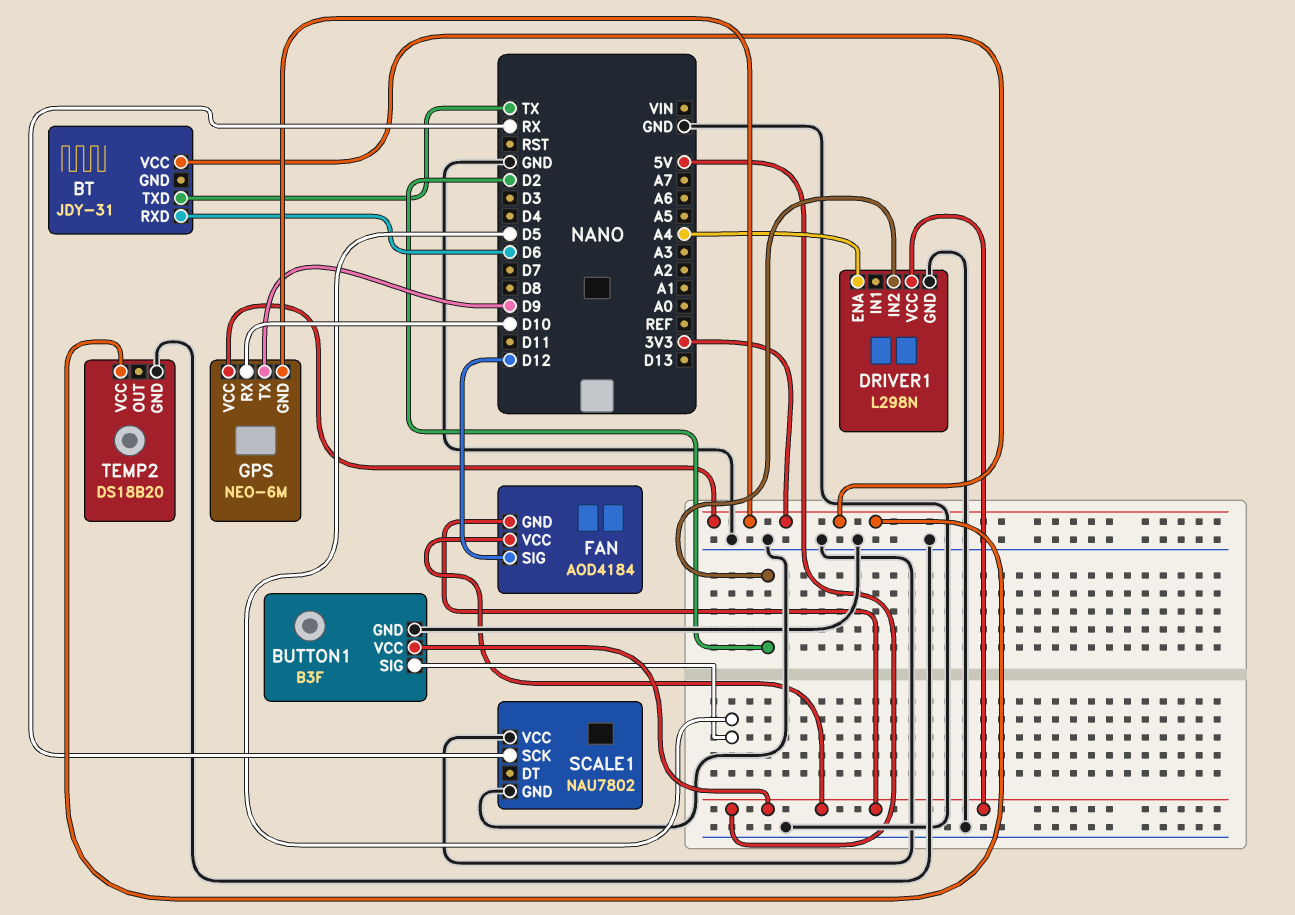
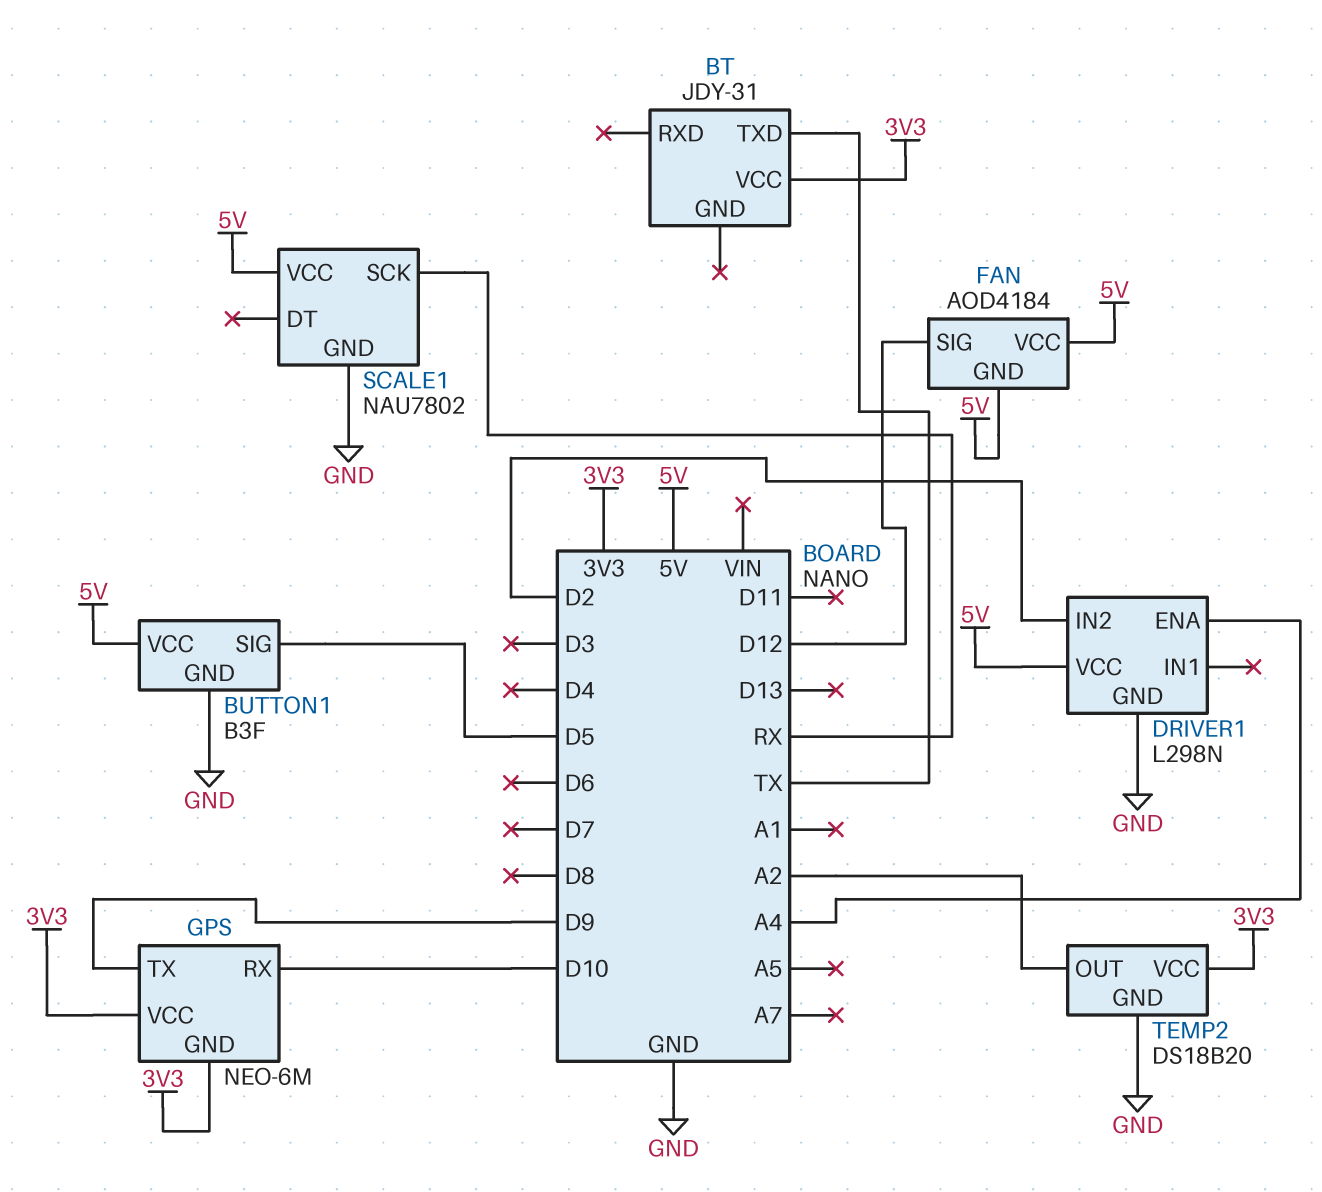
BT pin RXD: D6 -> none
SCALE1 pin VCC: GND -> 5V
TEMP2 pin OUT: none -> A2

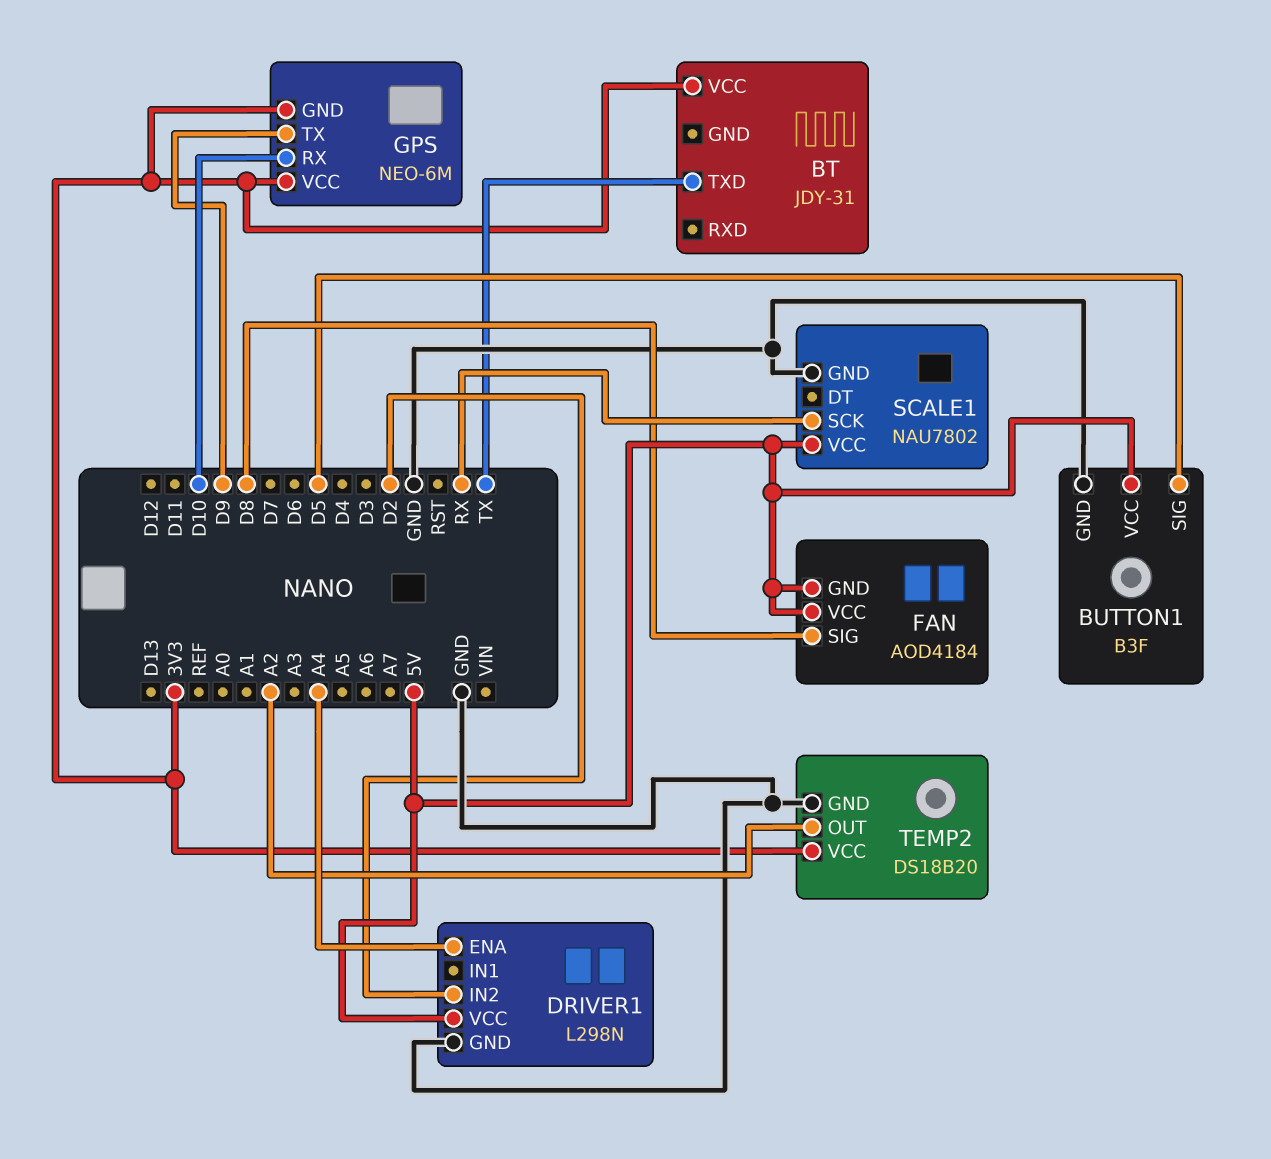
FAN pin SIG: D12 -> D8

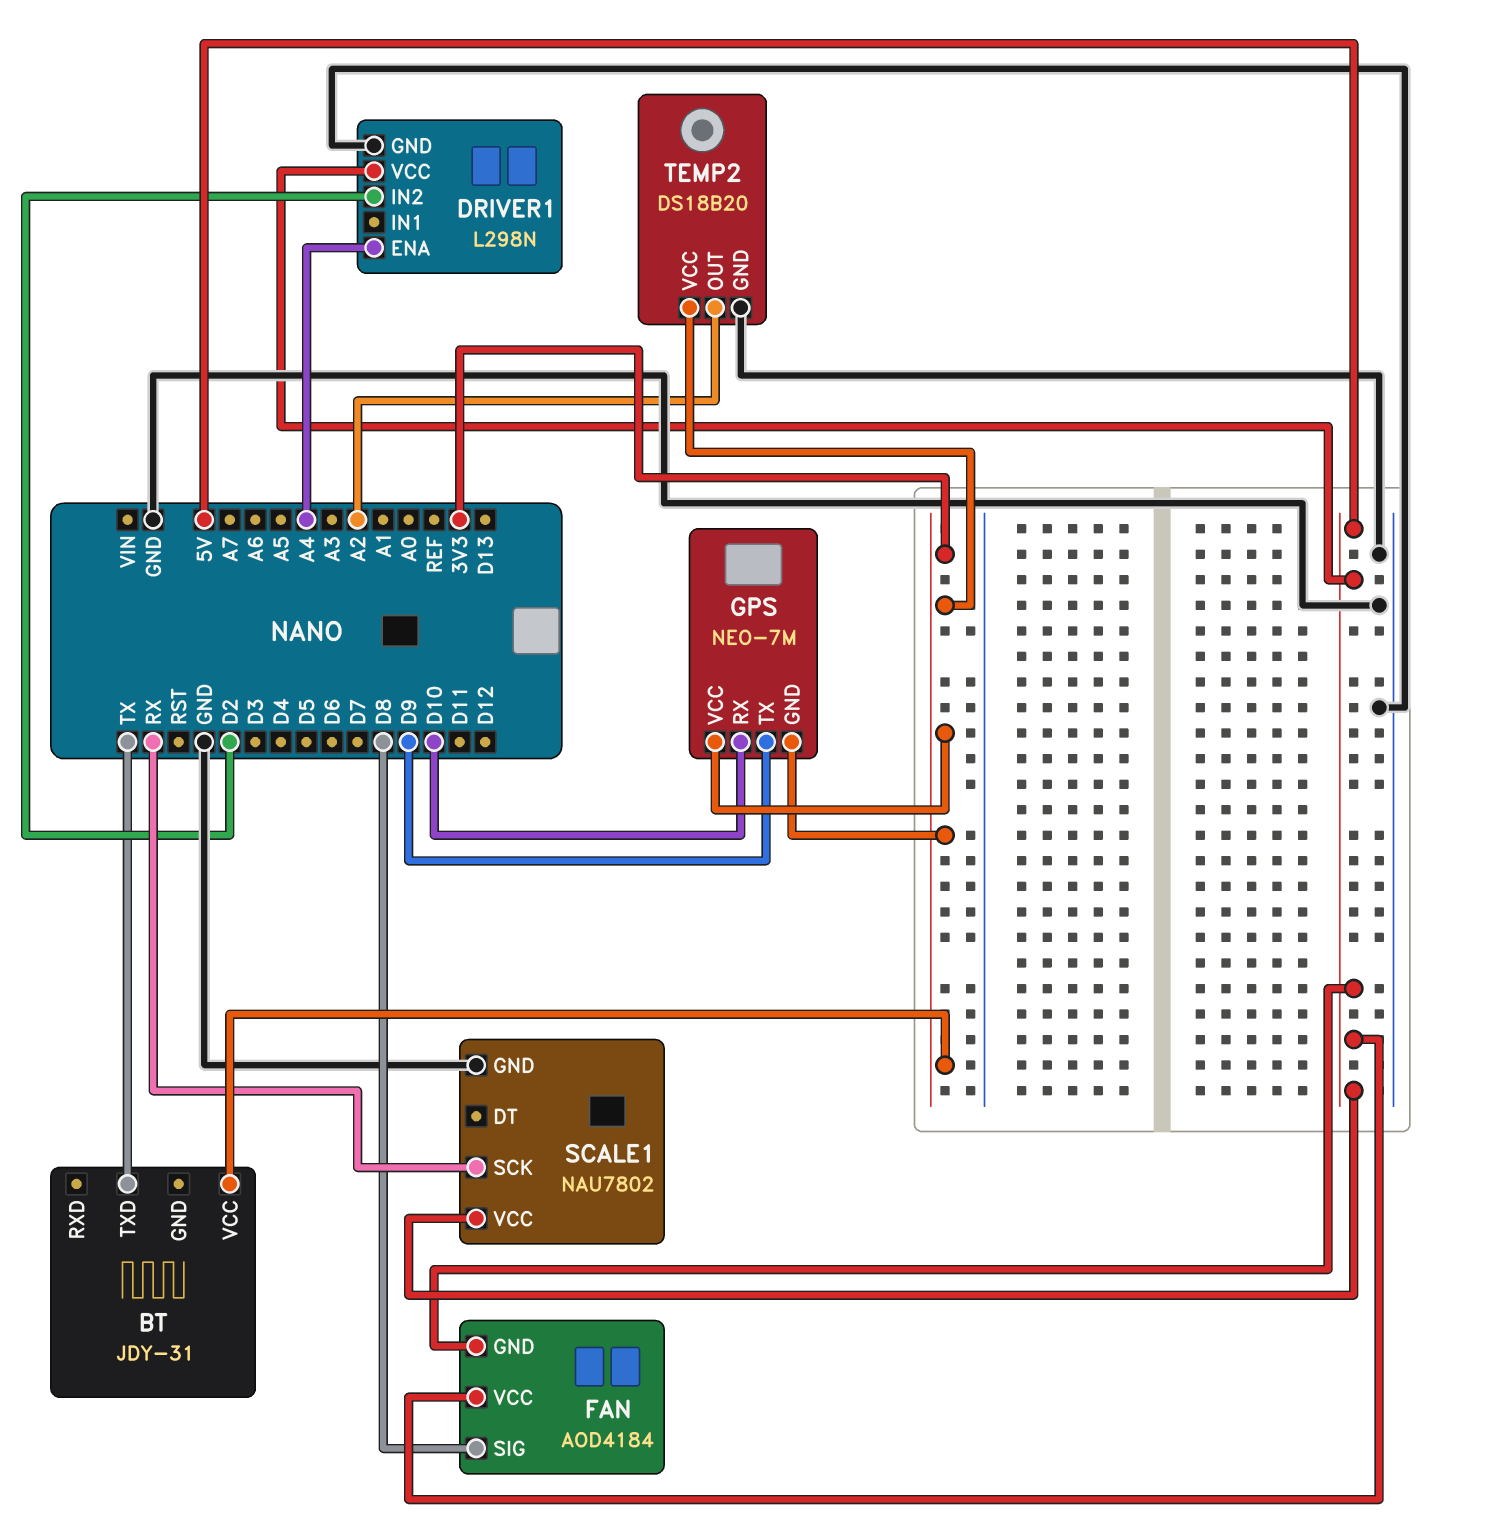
BUTTON1: B3F -> none
BUTTON1 pin GND: GND -> none
BUTTON1 pin SIG: D5 -> none
BUTTON1 pin VCC: 5V -> none
GPS: NEO-6M -> NEO-7M

